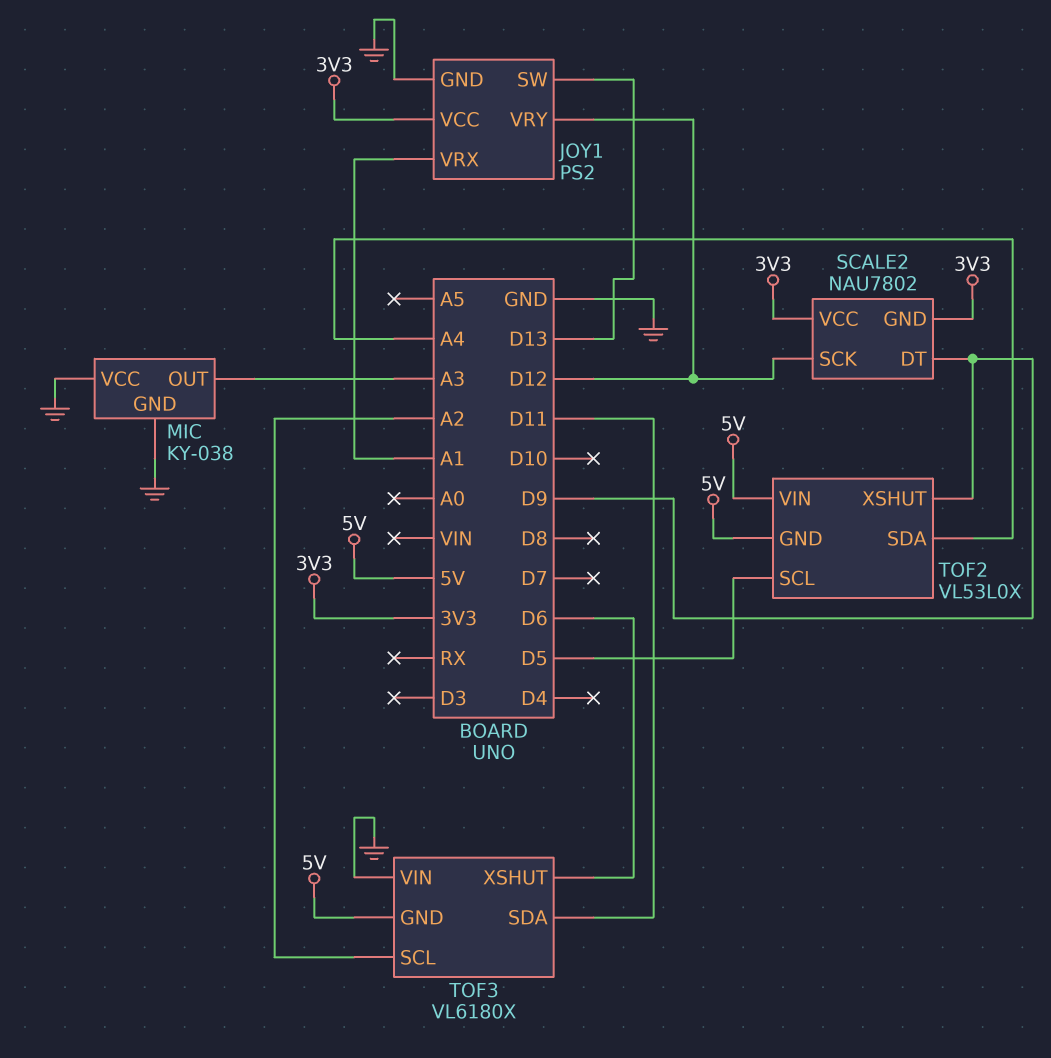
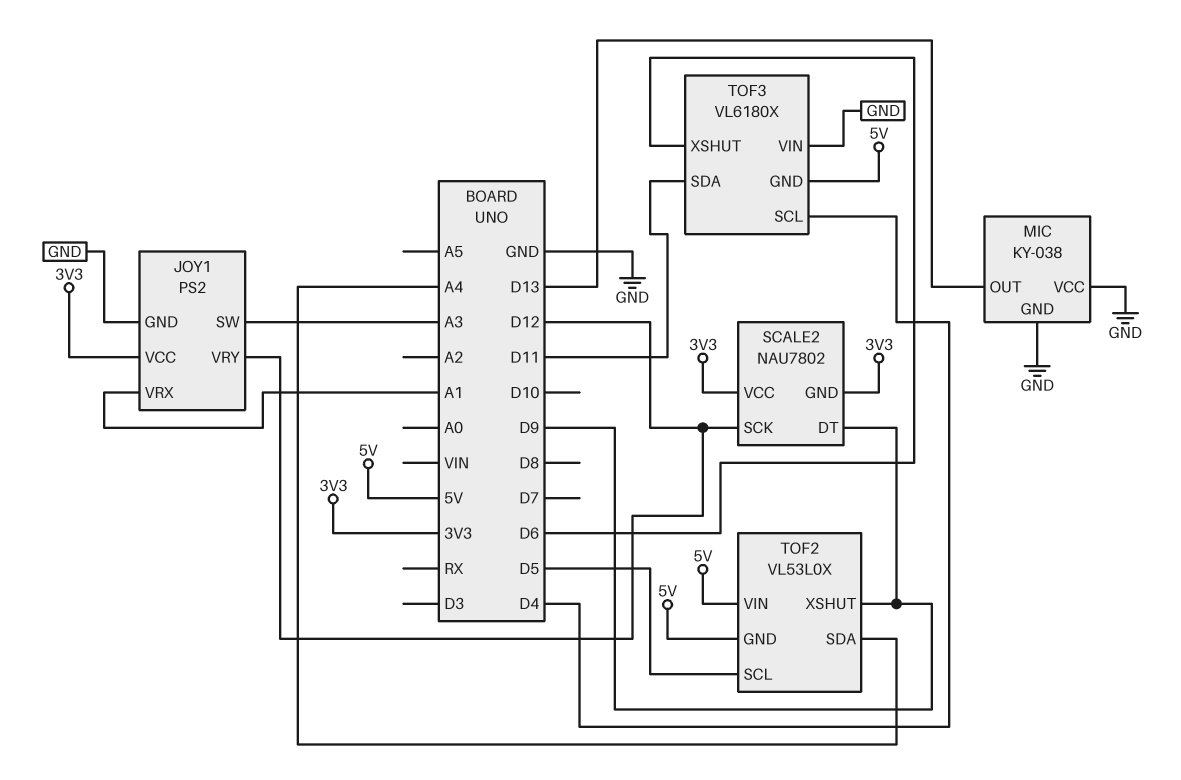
JOY1 pin SW: D13 -> A3
MIC pin OUT: A3 -> D13
TOF3 pin SCL: A2 -> D4

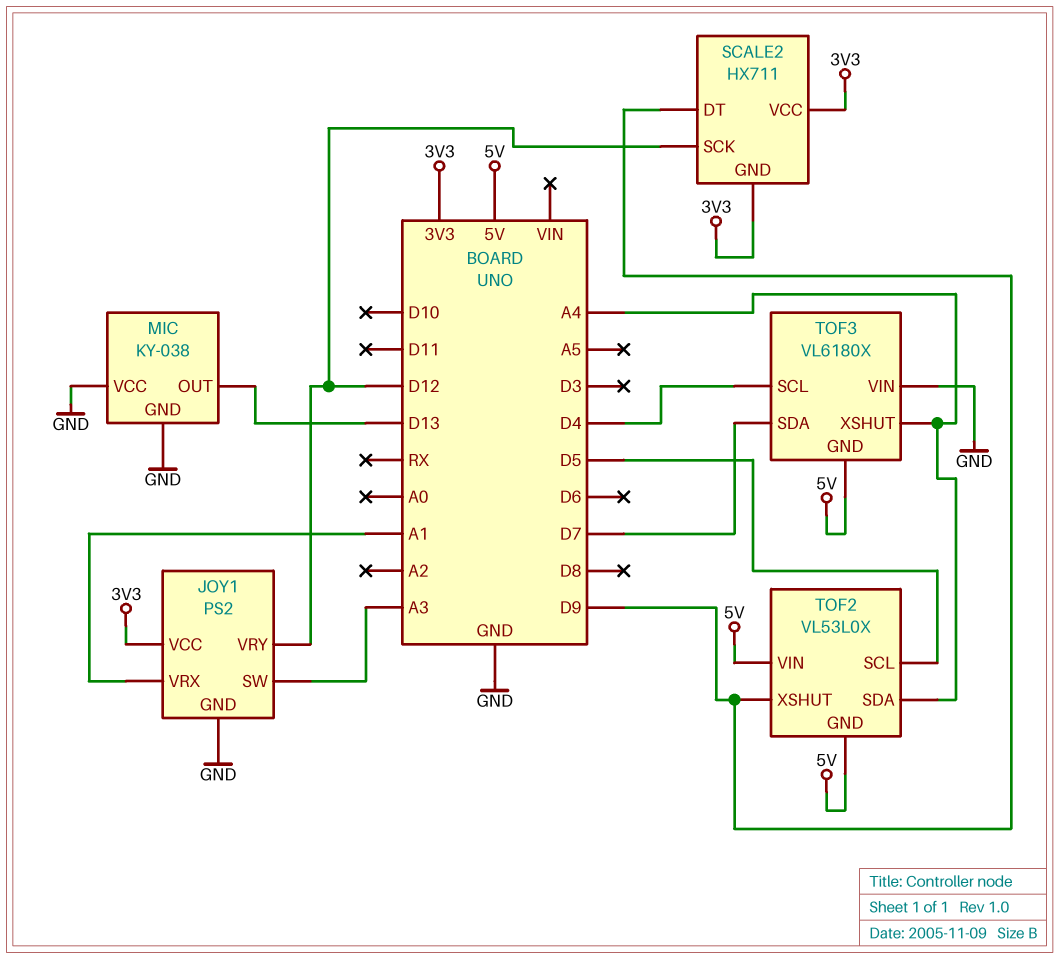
SCALE2: NAU7802 -> HX711
TOF3 pin SDA: D11 -> D7
TOF3 pin XSHUT: D6 -> A4

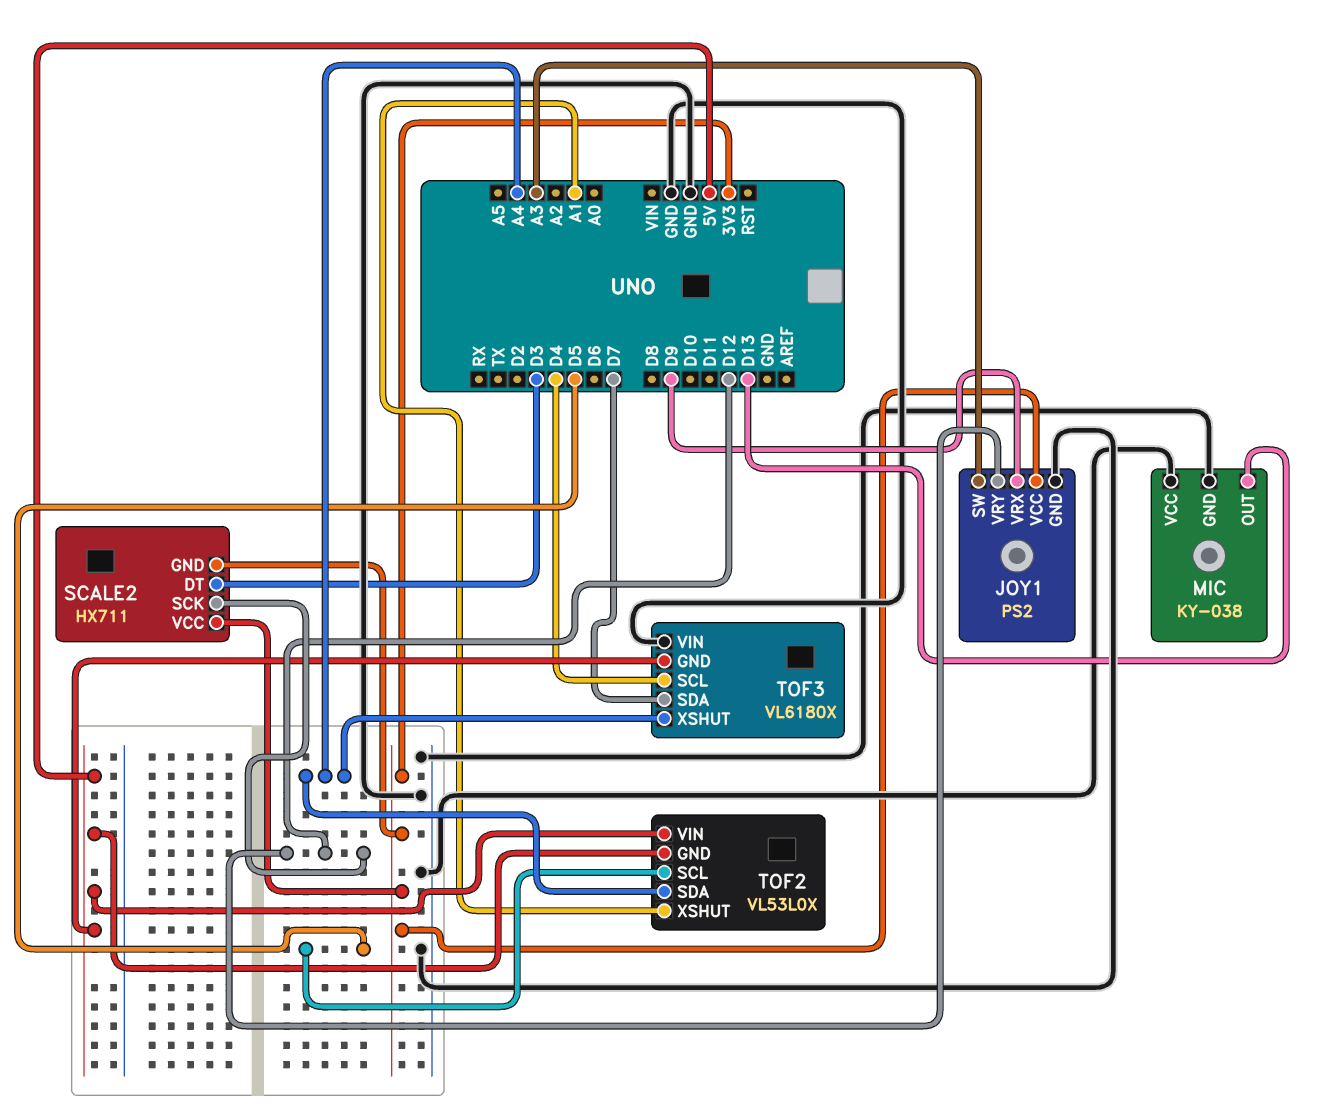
JOY1 pin VRX: A1 -> D9
SCALE2 pin DT: D9 -> D3
TOF2 pin XSHUT: D9 -> A1

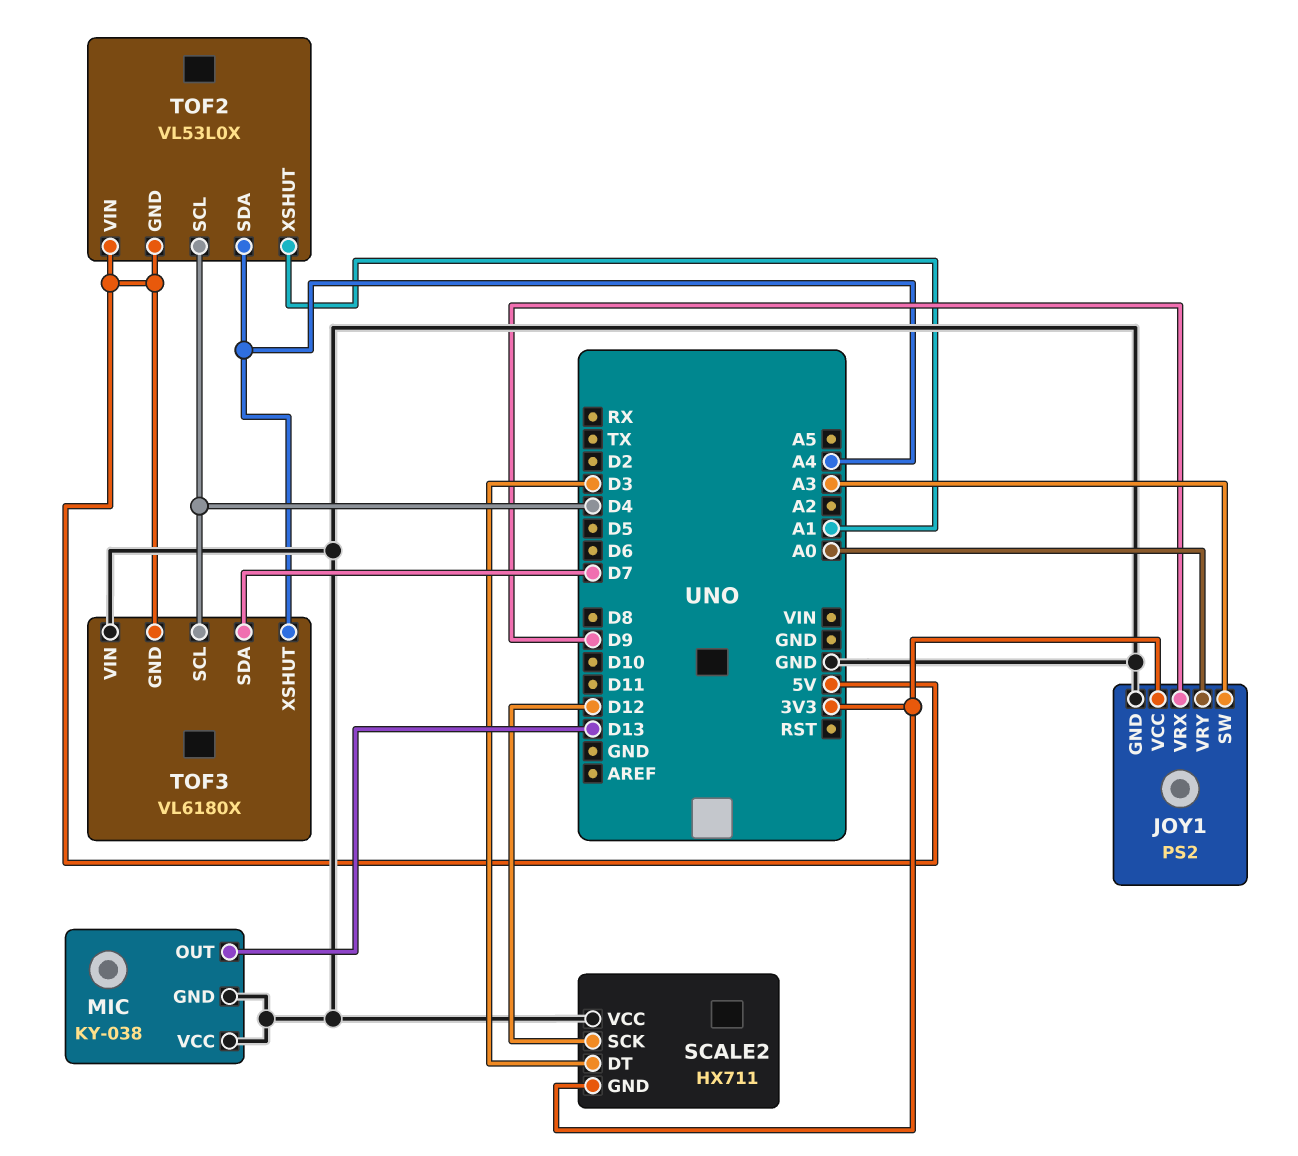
JOY1 pin VRY: D12 -> A0
SCALE2 pin VCC: 3V3 -> GND
TOF2 pin SCL: D5 -> D4

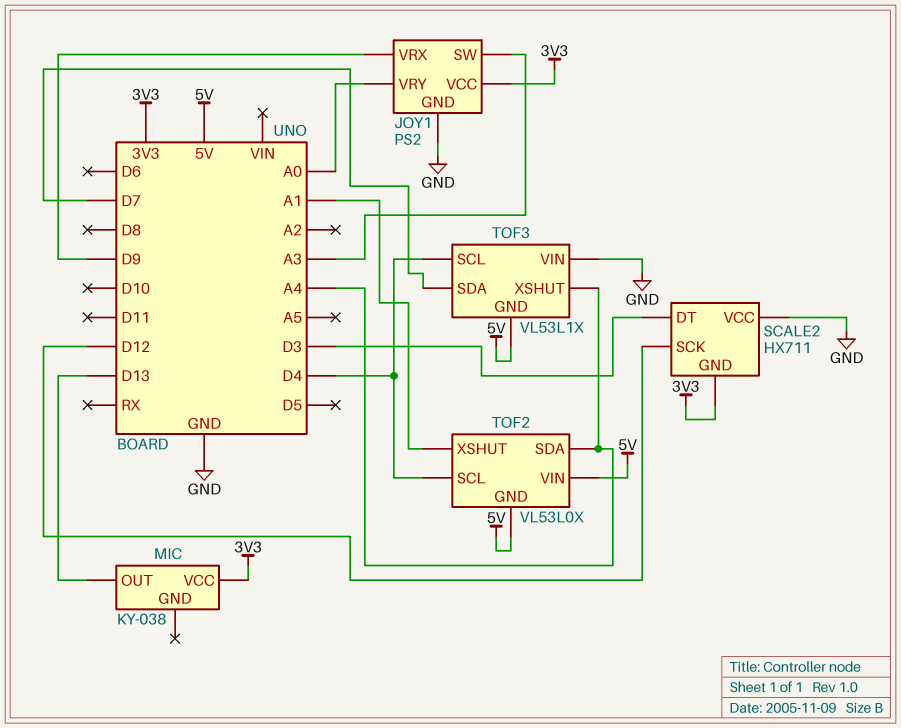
MIC pin GND: GND -> none
MIC pin VCC: GND -> 3V3
TOF3: VL6180X -> VL53L1X

